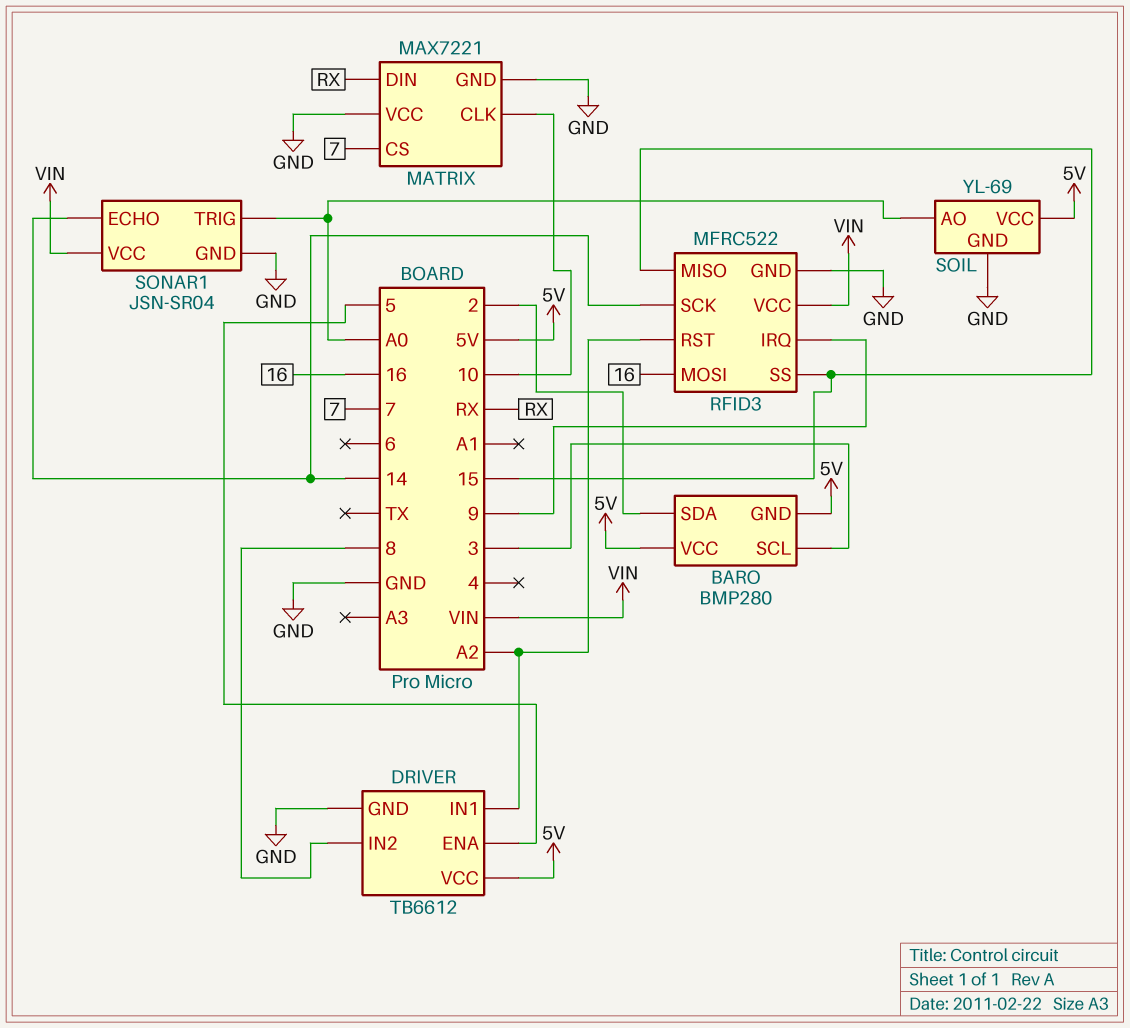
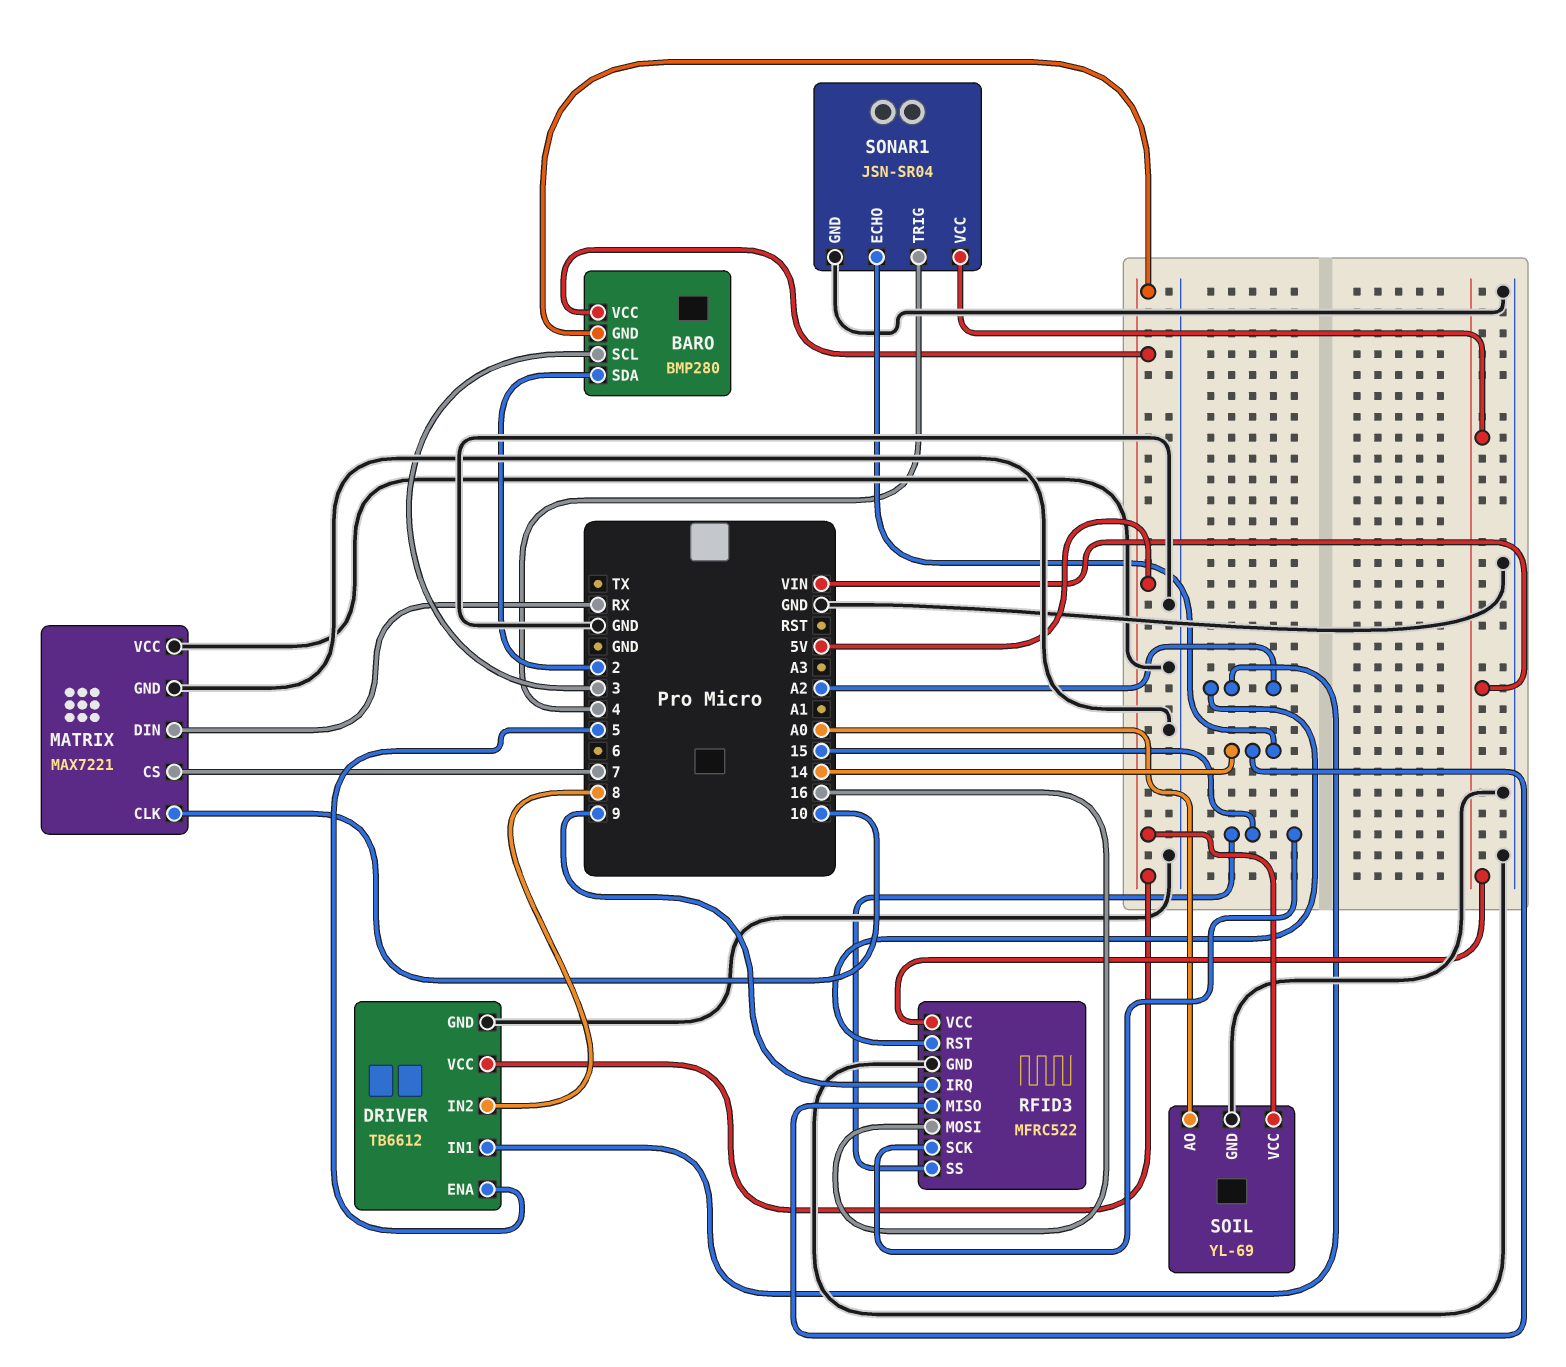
RFID3 pin MISO: 15 -> 14
RFID3 pin SCK: 14 -> 15
SONAR1 pin TRIG: A0 -> 4

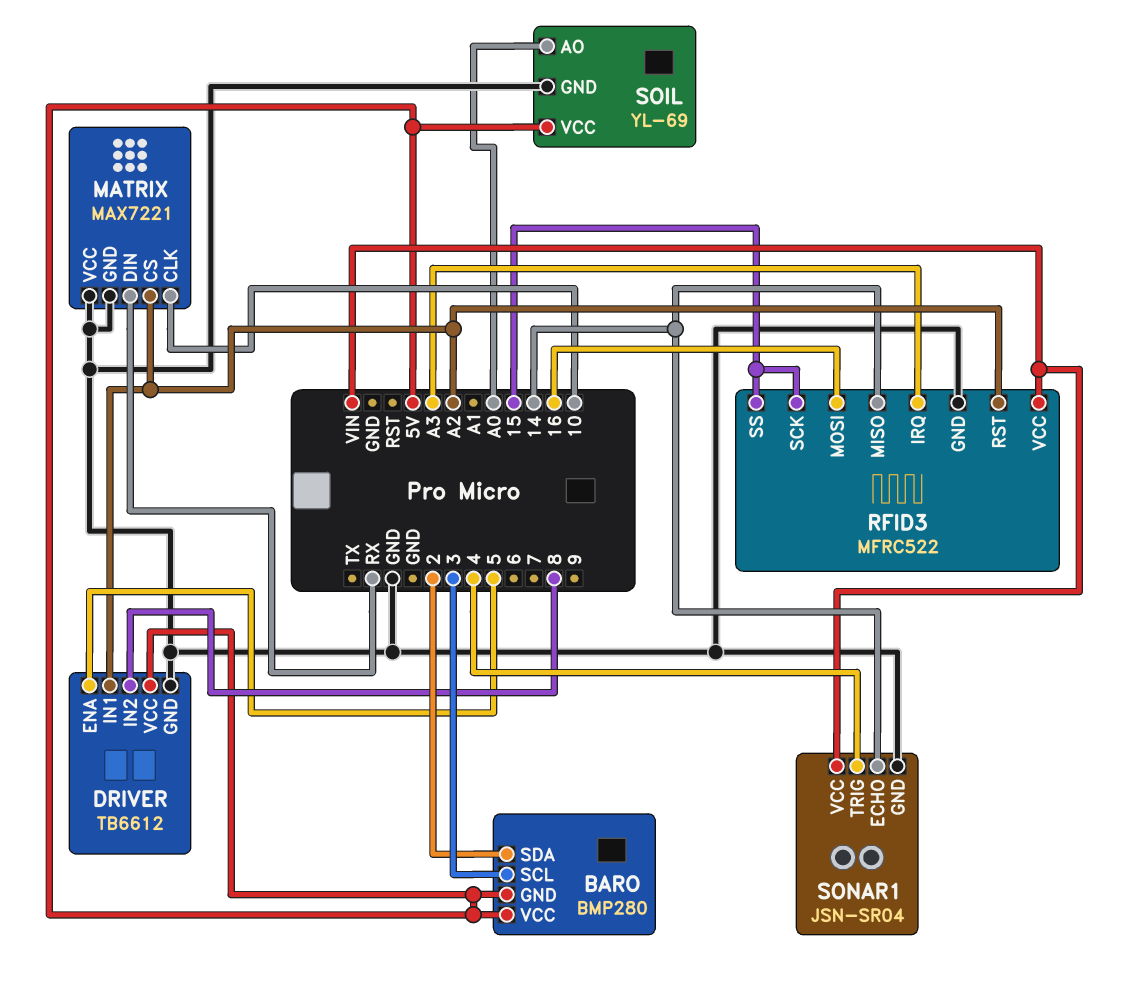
MATRIX pin CS: 7 -> A2
RFID3 pin IRQ: 9 -> A3

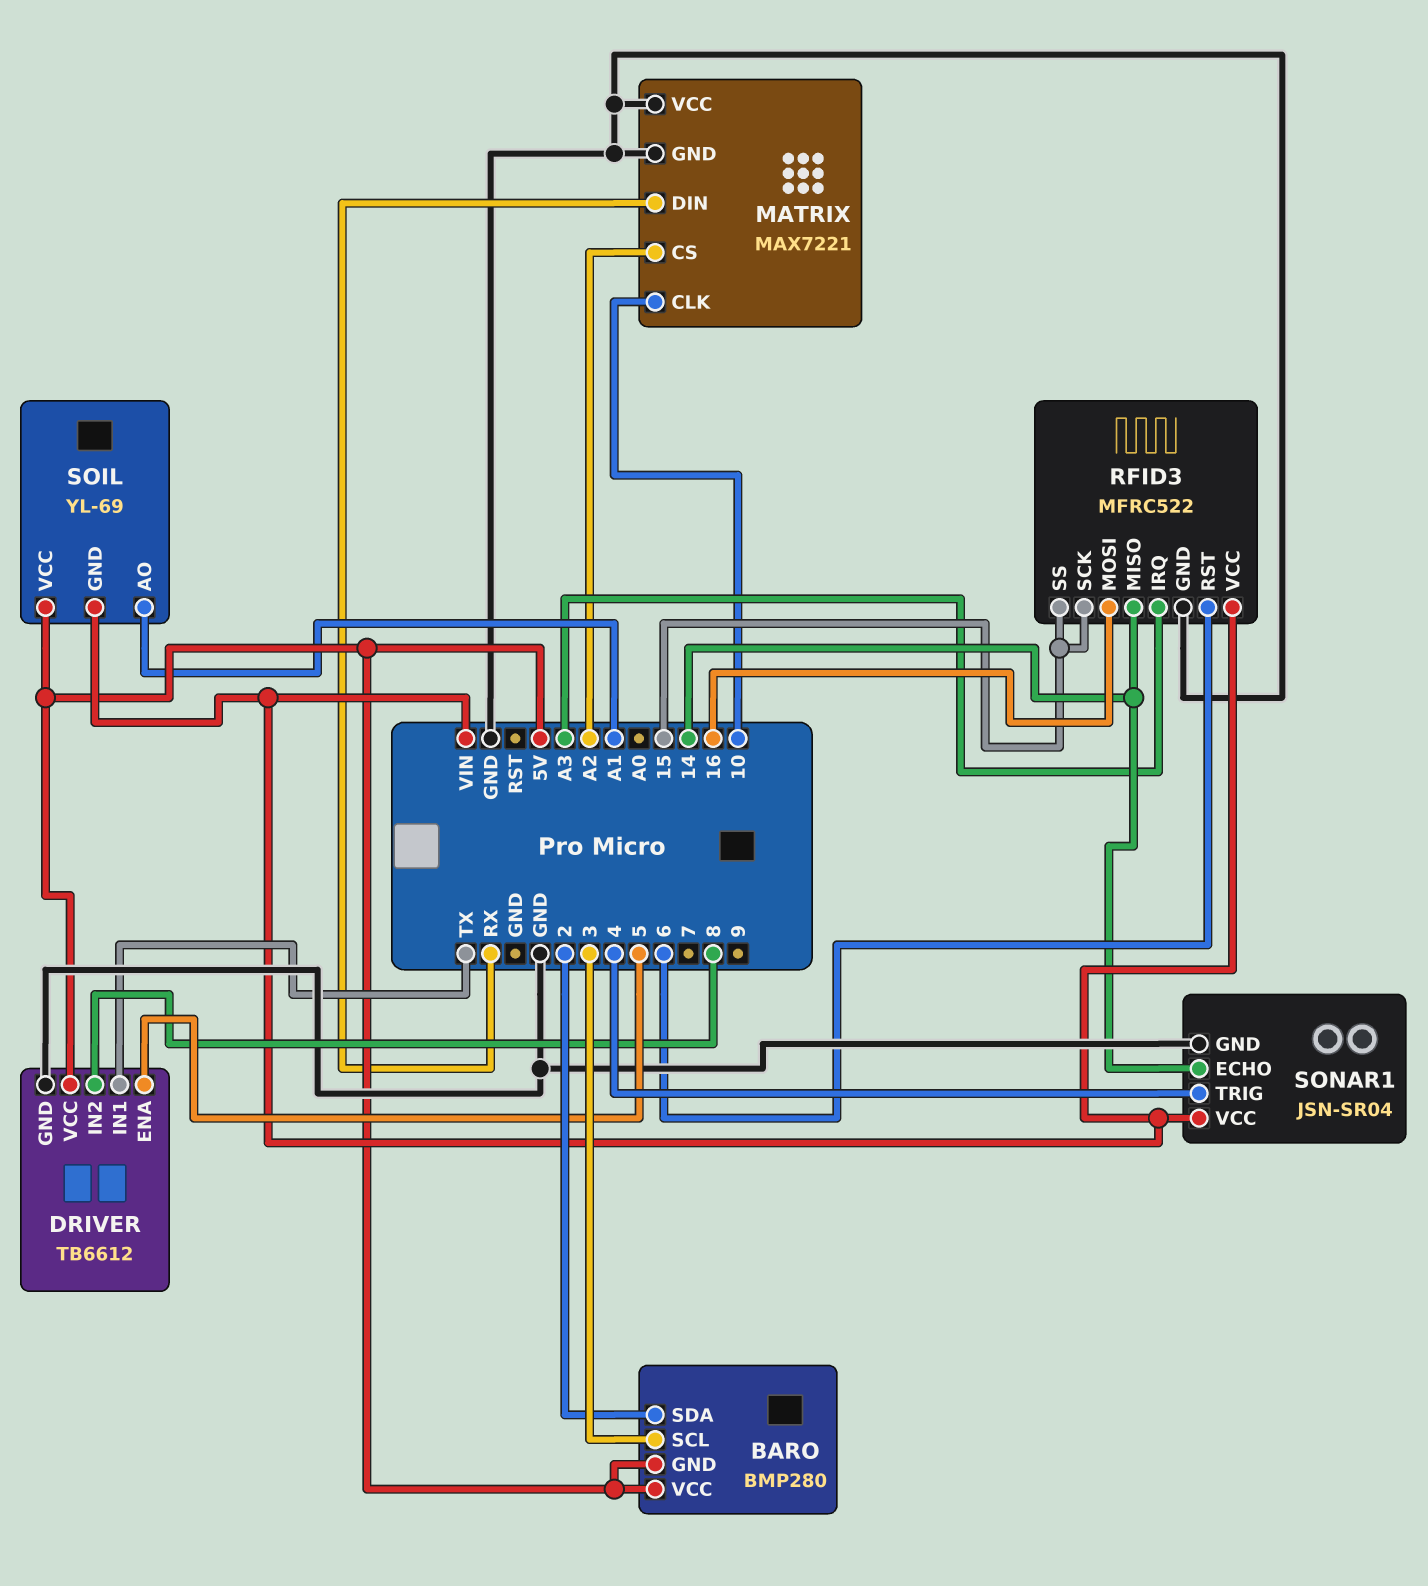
DRIVER pin IN1: A2 -> TX
RFID3 pin RST: A2 -> 6
SOIL pin AO: A0 -> A1
SOIL pin GND: GND -> VIN

